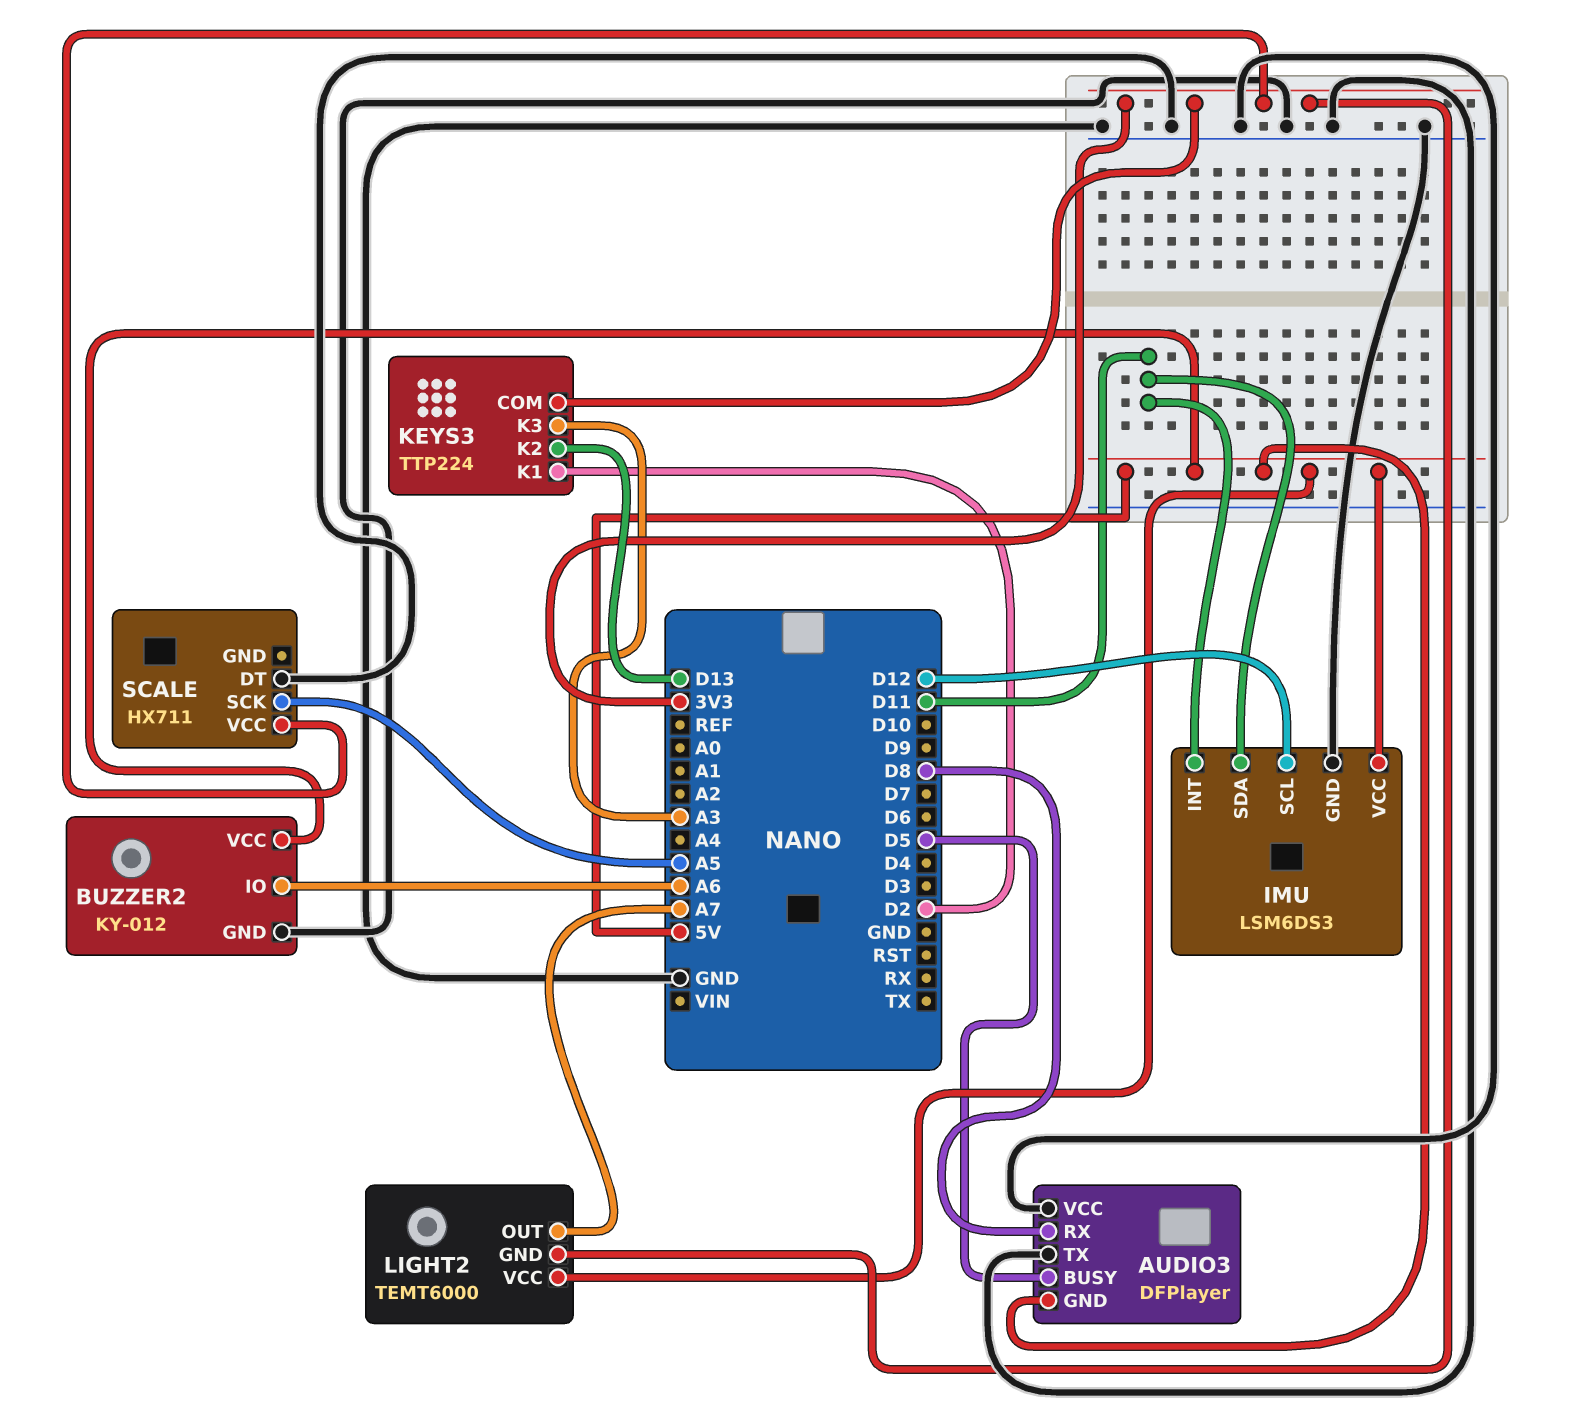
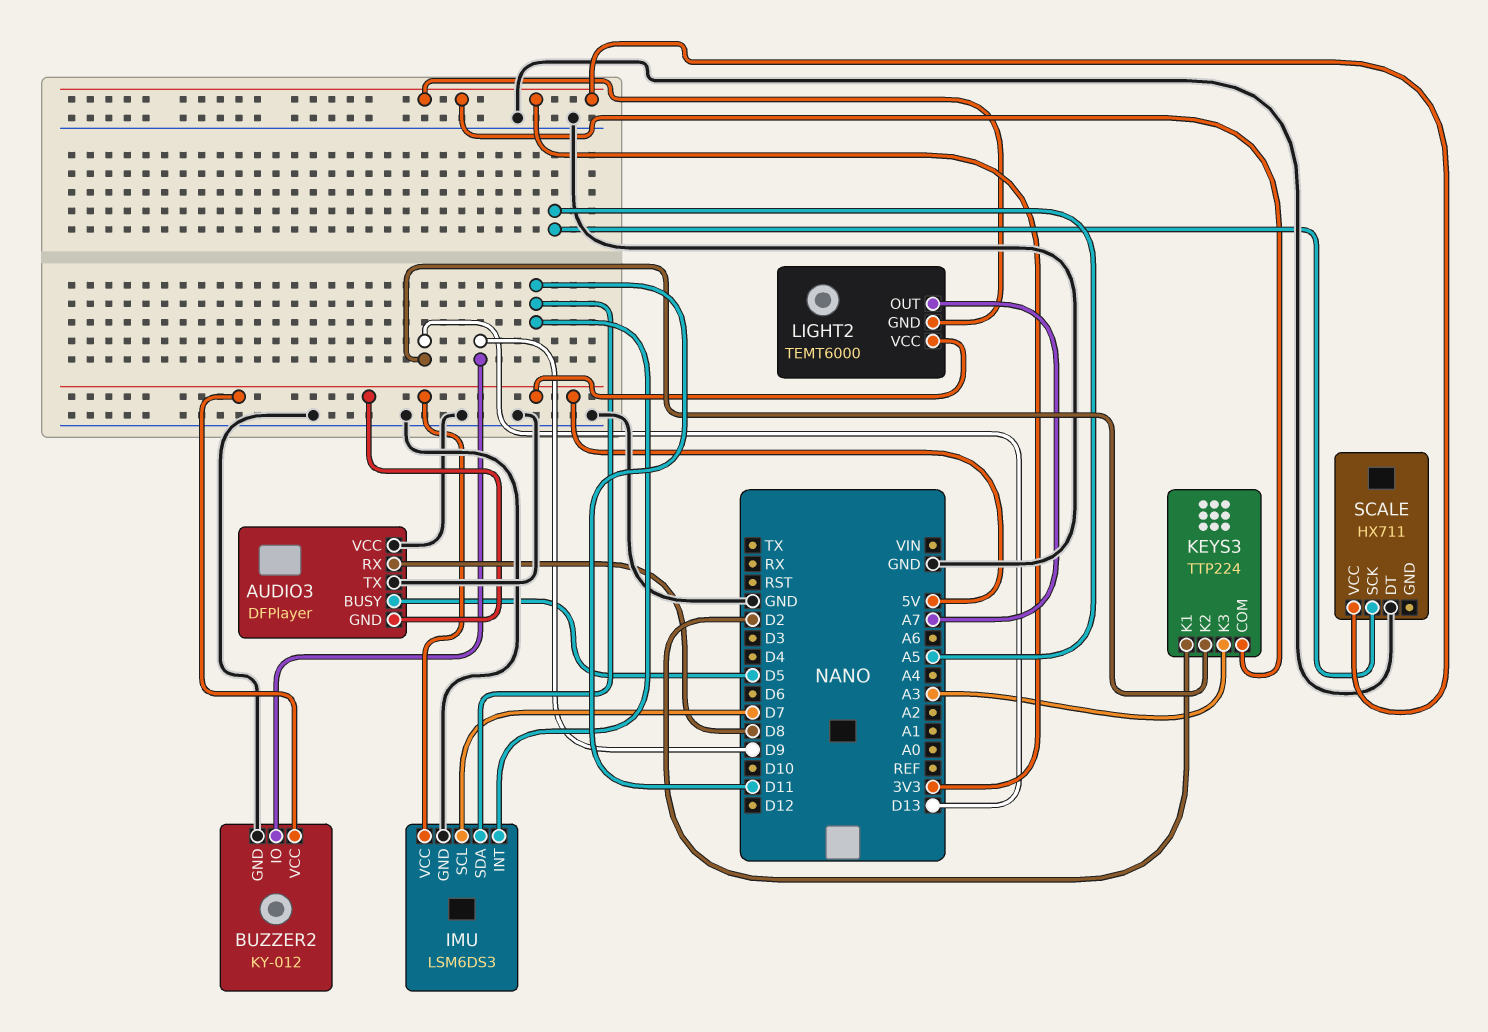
BUZZER2 pin IO: A6 -> D9
IMU pin SCL: D12 -> D7

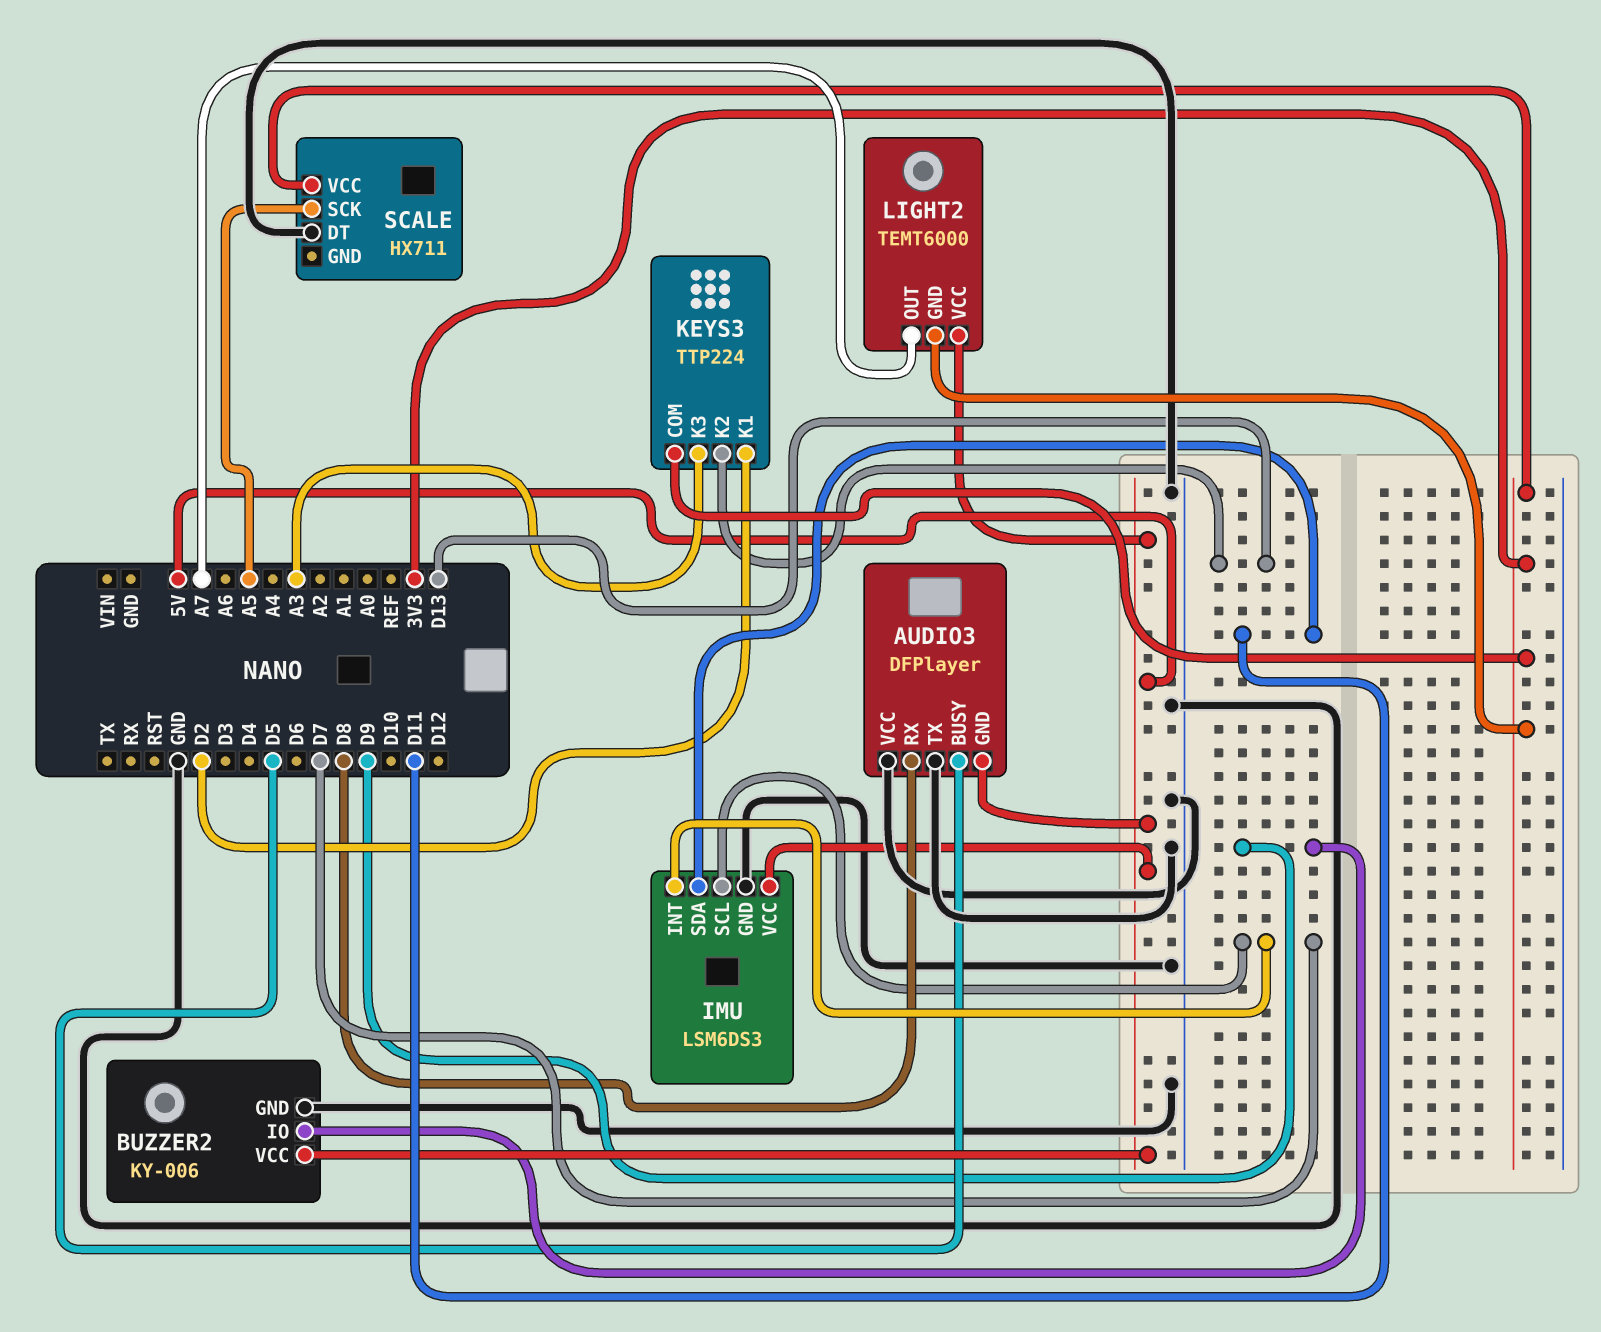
BUZZER2: KY-012 -> KY-006
IMU pin INT: D11 -> D7

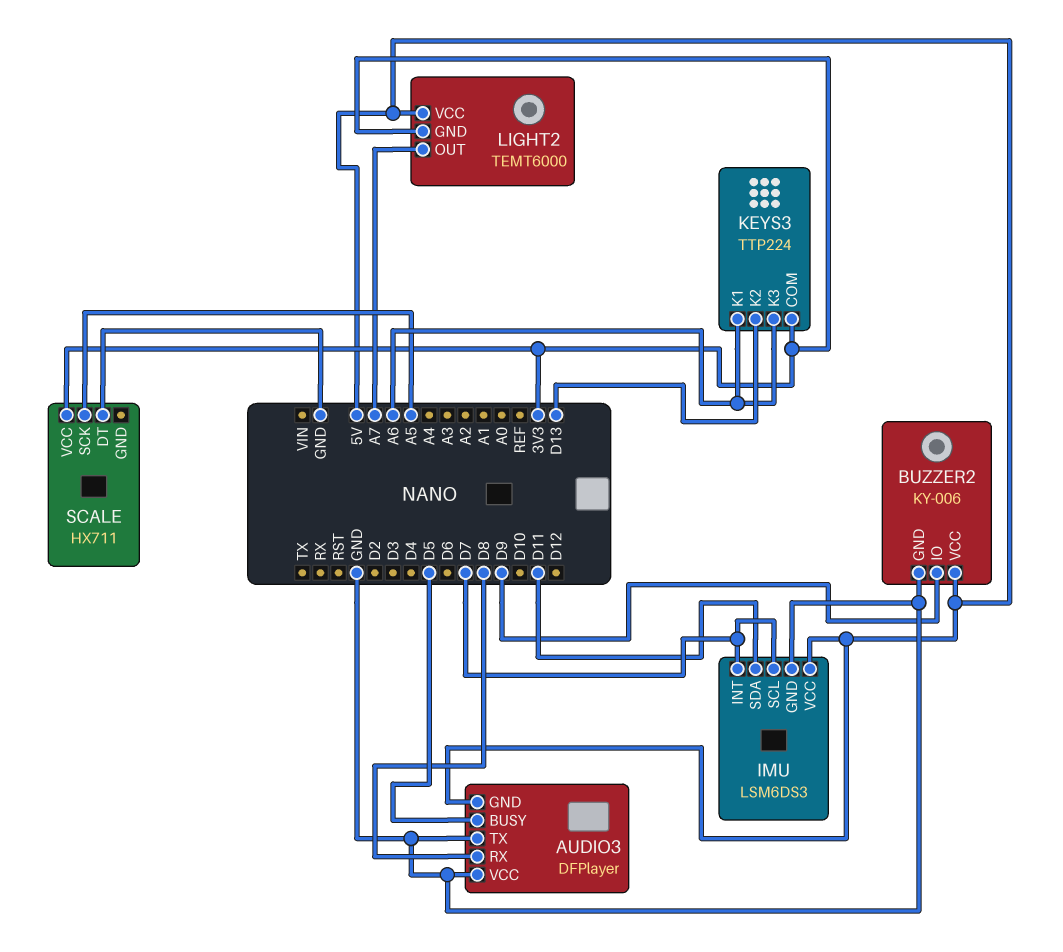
KEYS3 pin K1: D2 -> A6
KEYS3 pin K3: A3 -> A6

